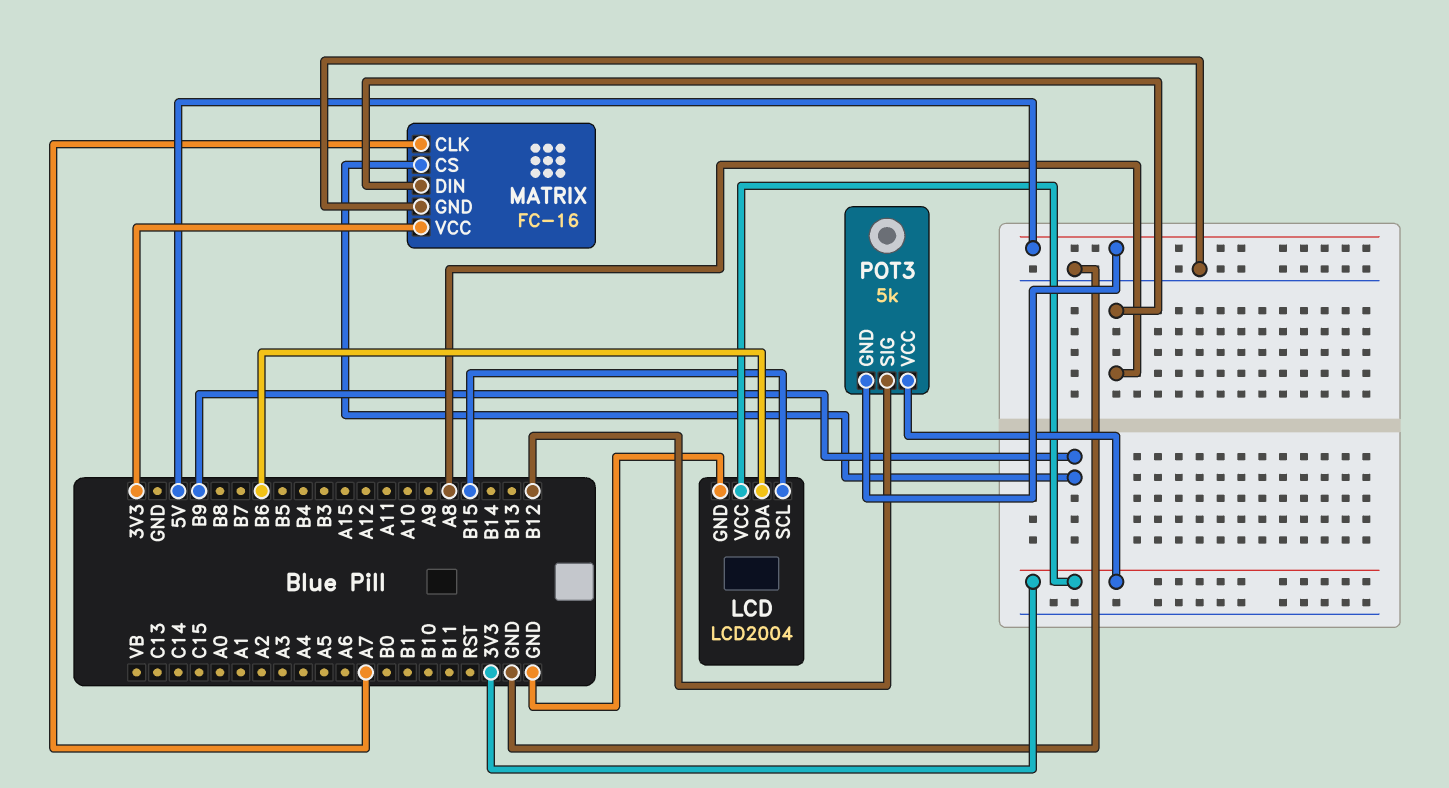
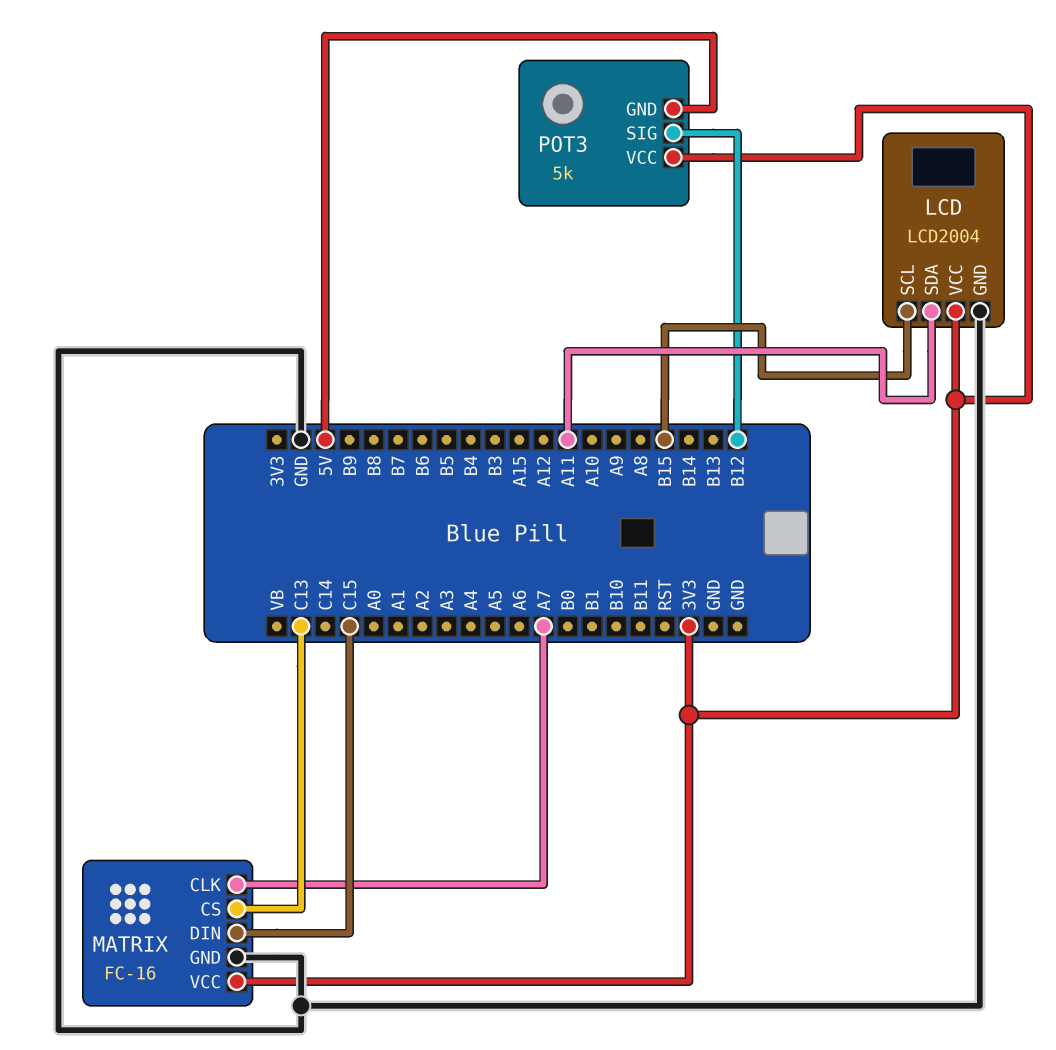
LCD pin SDA: B6 -> A11
MATRIX pin CS: B9 -> C13
MATRIX pin DIN: A8 -> C15

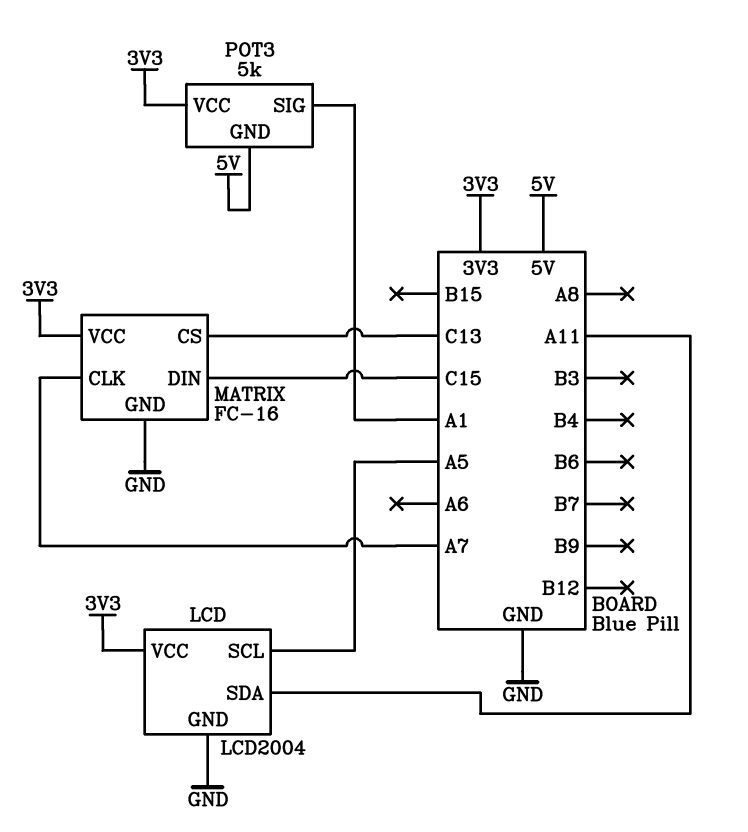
LCD pin SCL: B15 -> A5
POT3 pin SIG: B12 -> A1

